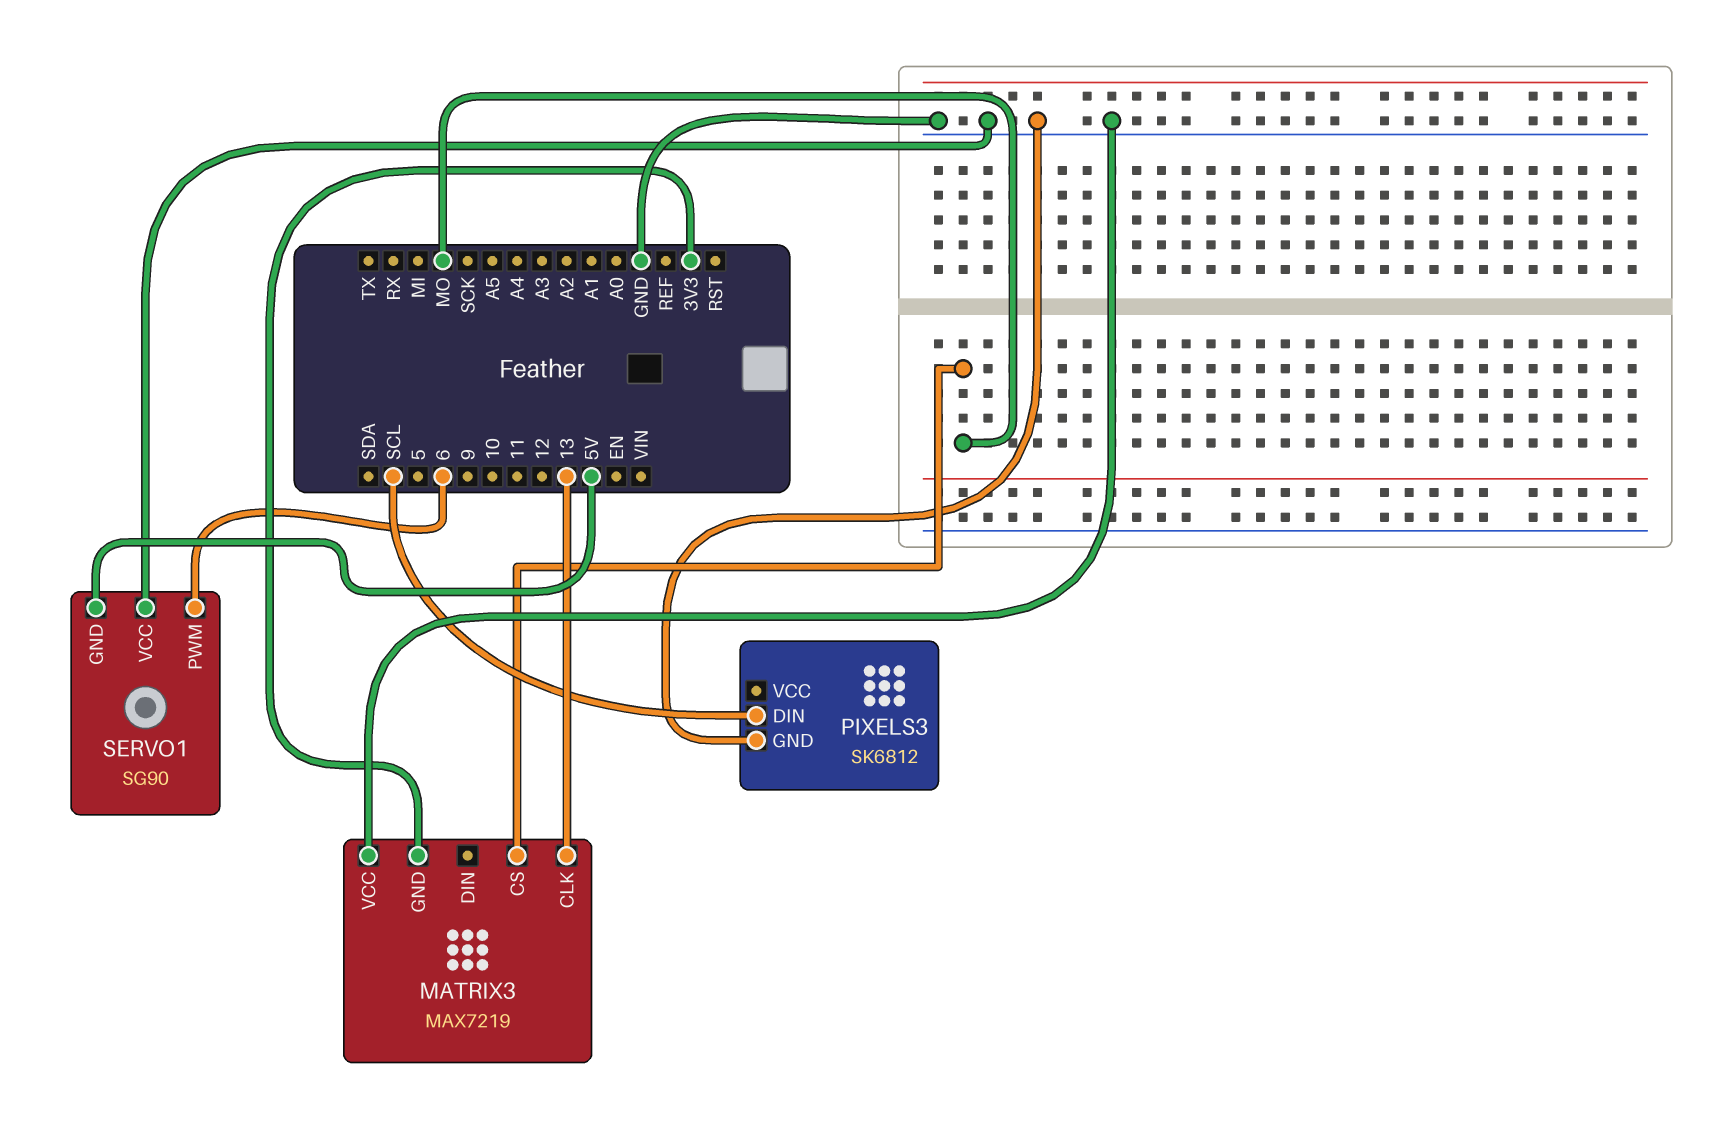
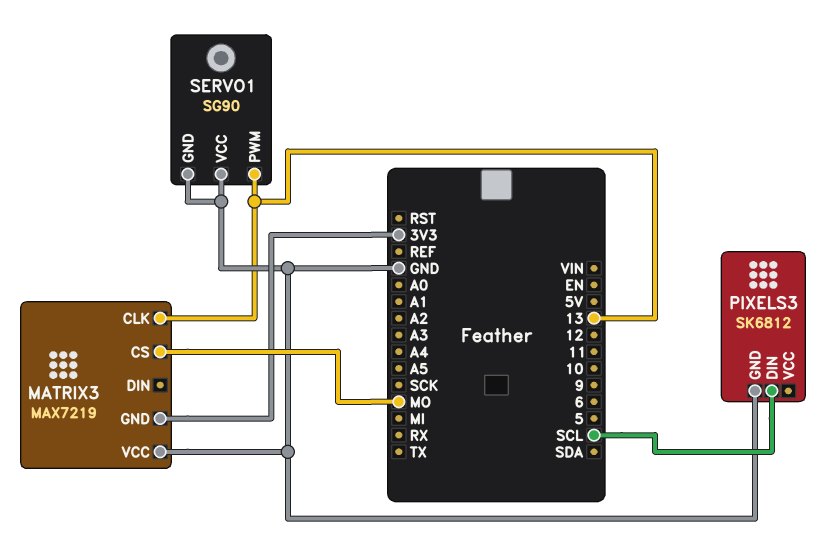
SERVO1 pin GND: 5V -> GND
SERVO1 pin PWM: 6 -> 13

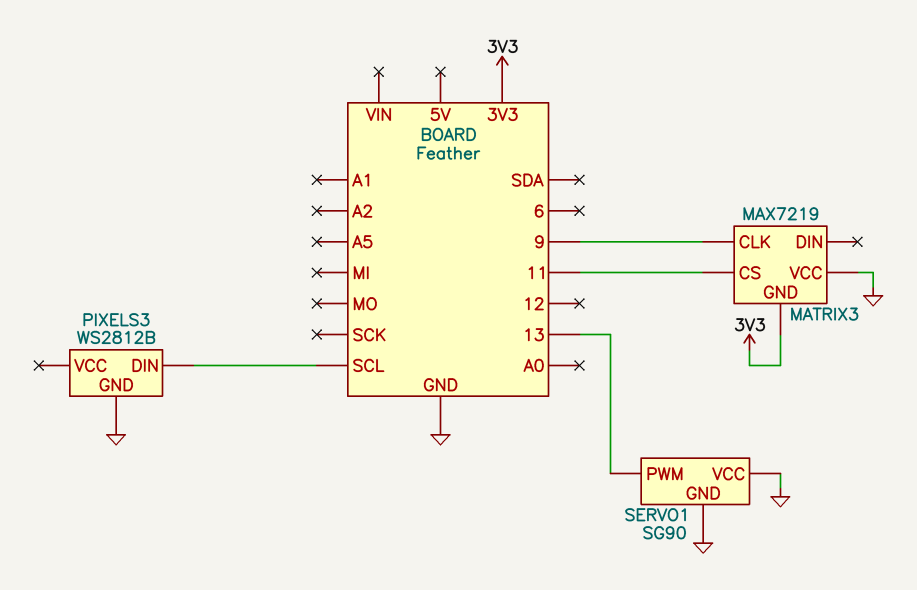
MATRIX3 pin CLK: 13 -> 9
MATRIX3 pin CS: MO -> 11
PIXELS3: SK6812 -> WS2812B

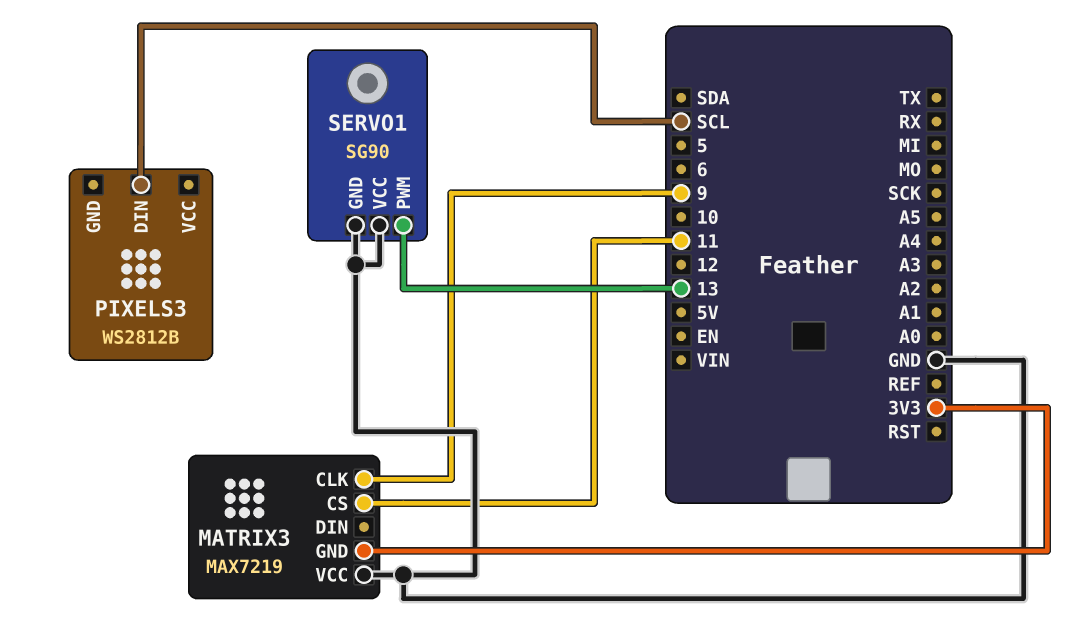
PIXELS3 pin GND: GND -> none

